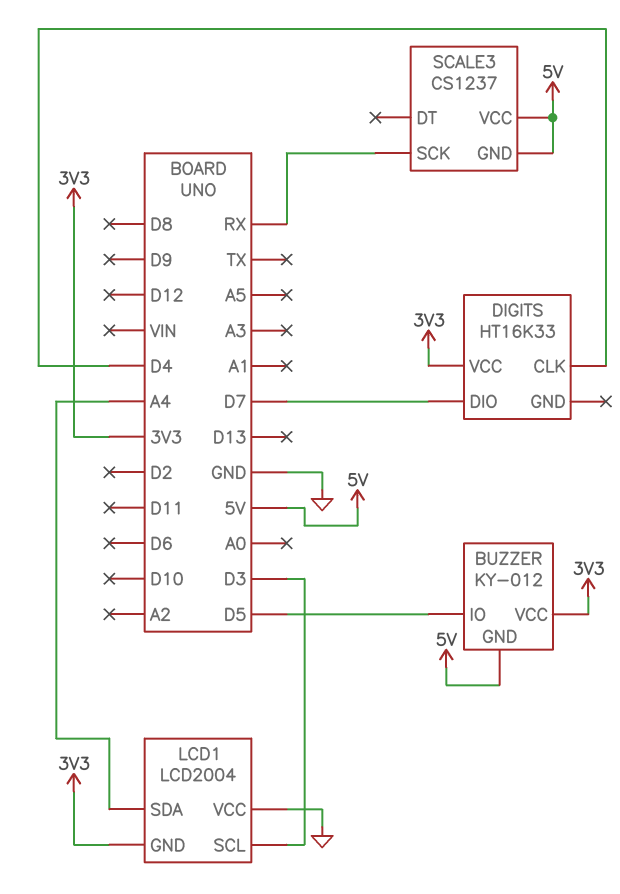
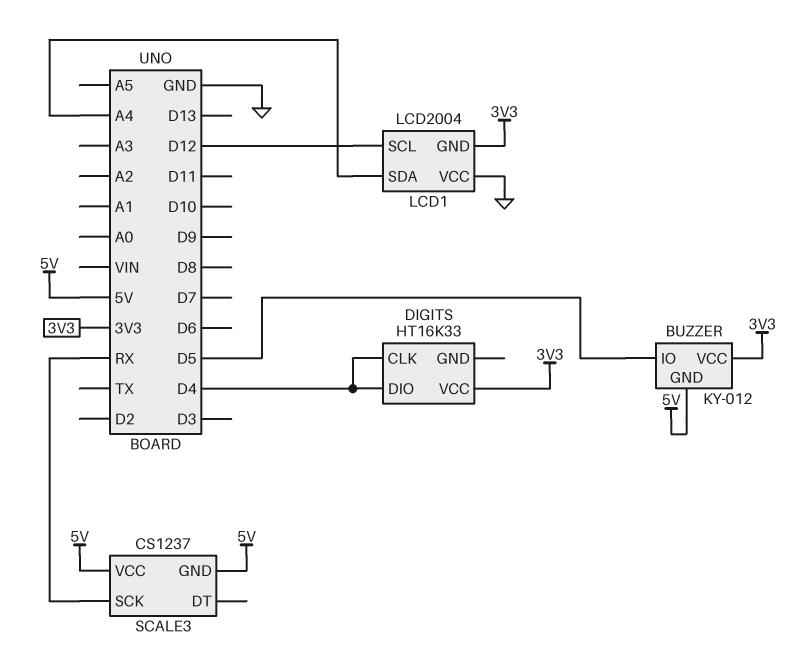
DIGITS pin DIO: D7 -> D4
LCD1 pin SCL: D3 -> D12

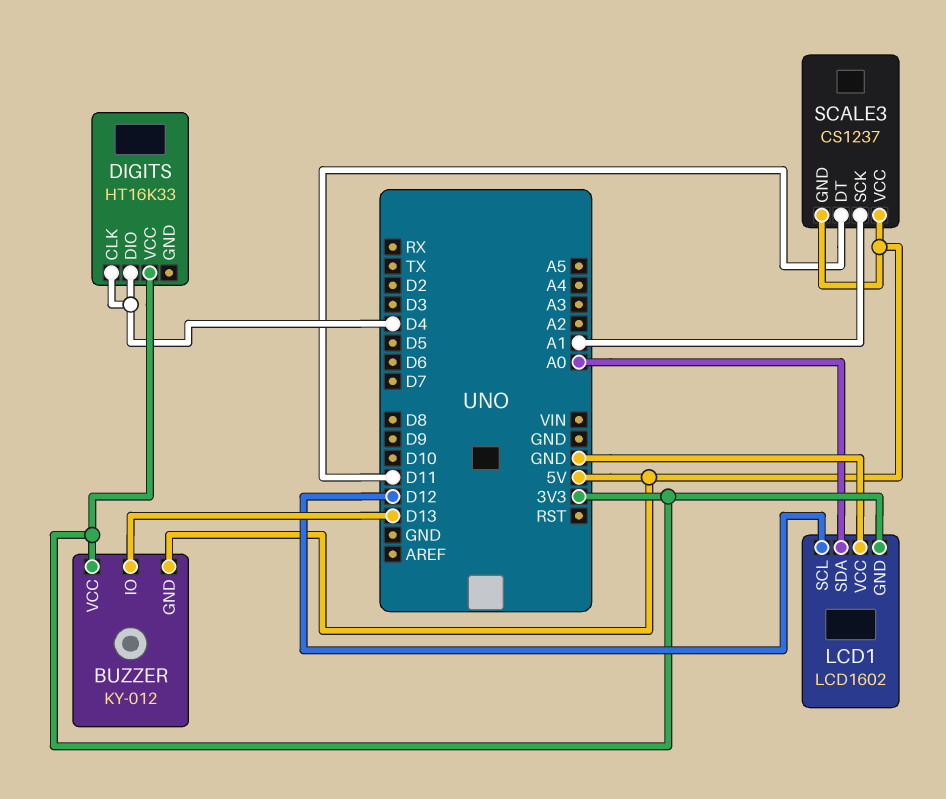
BUZZER pin IO: D5 -> D13
LCD1: LCD2004 -> LCD1602
LCD1 pin SDA: A4 -> A0
SCALE3 pin DT: none -> D11
SCALE3 pin SCK: RX -> A1

